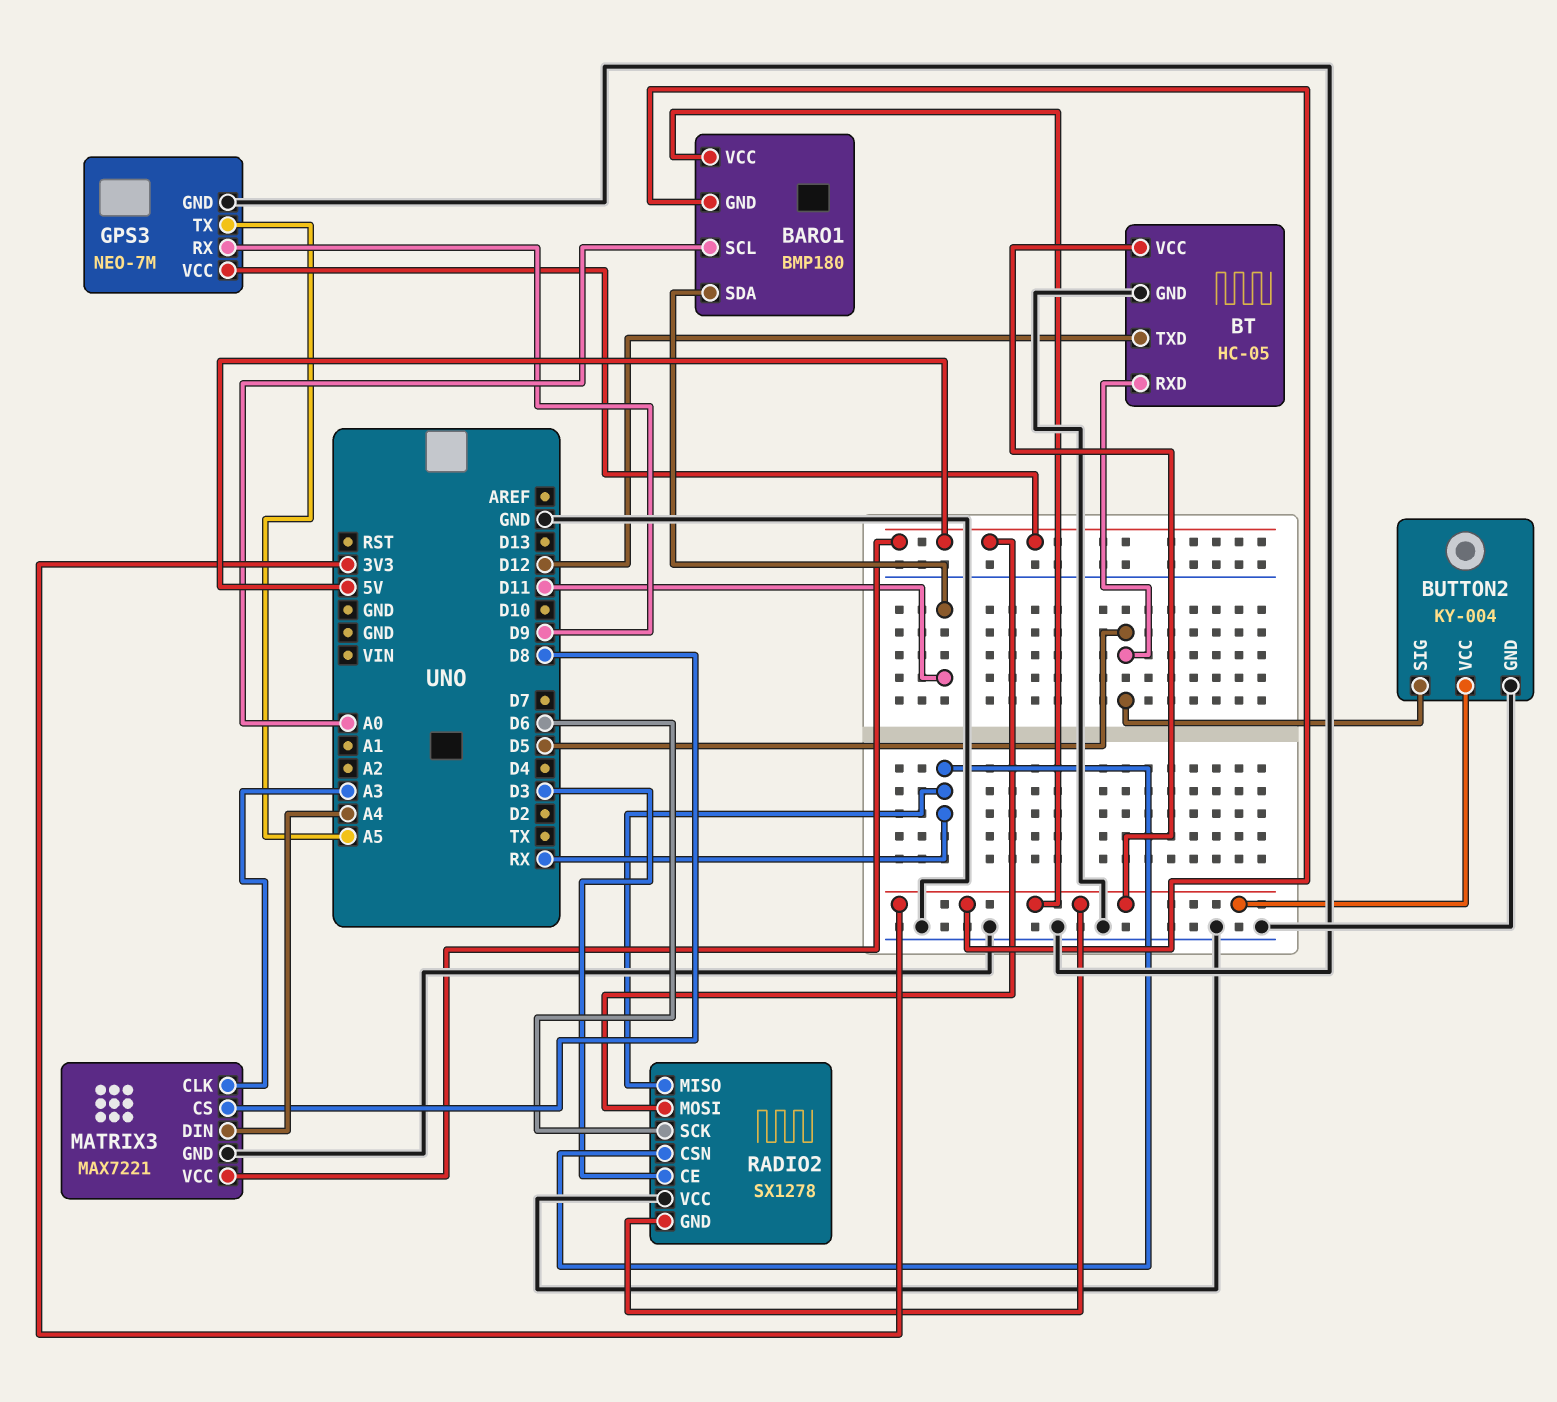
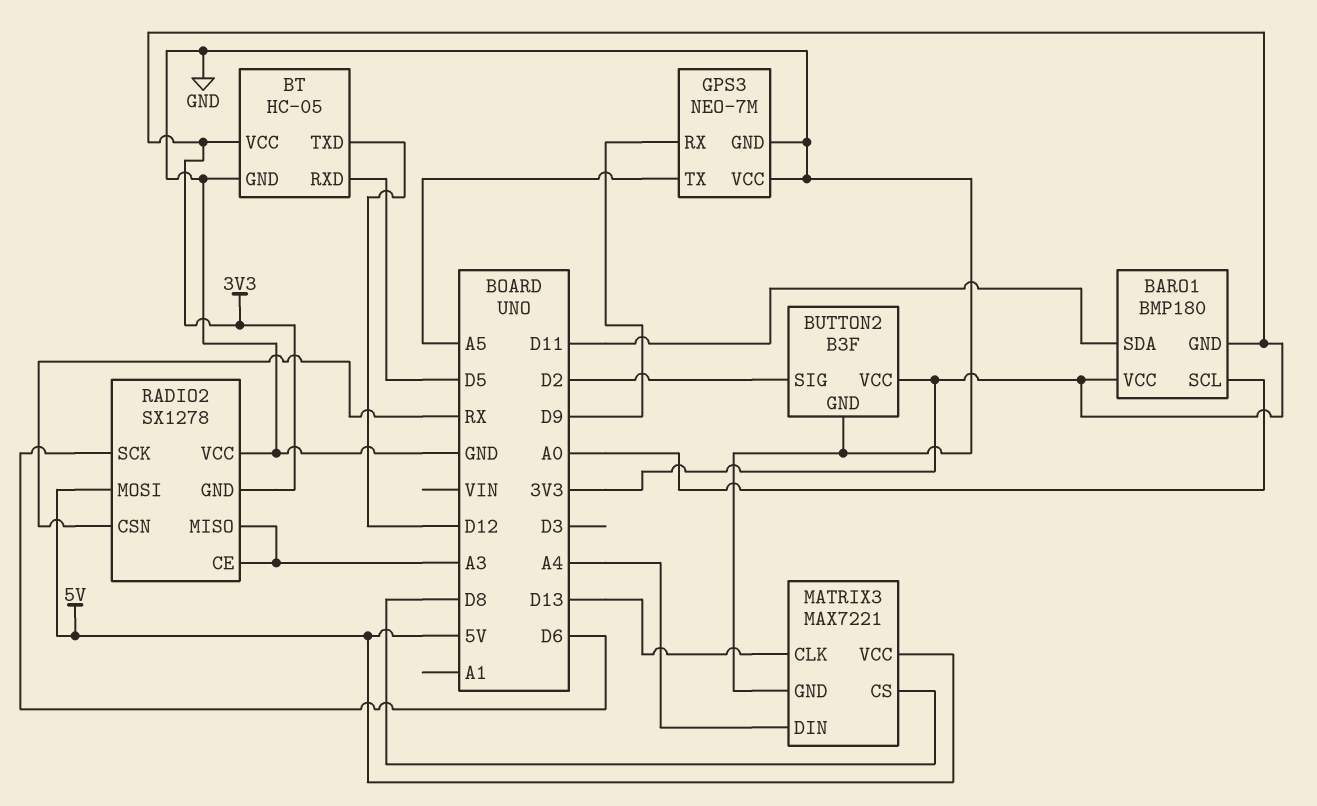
BUTTON2: KY-004 -> B3F
BUTTON2 pin SIG: D5 -> D2
GPS3 pin VCC: 5V -> GND
MATRIX3 pin CLK: A3 -> D13
RADIO2 pin CE: D3 -> A3
RADIO2 pin MISO: RX -> A3

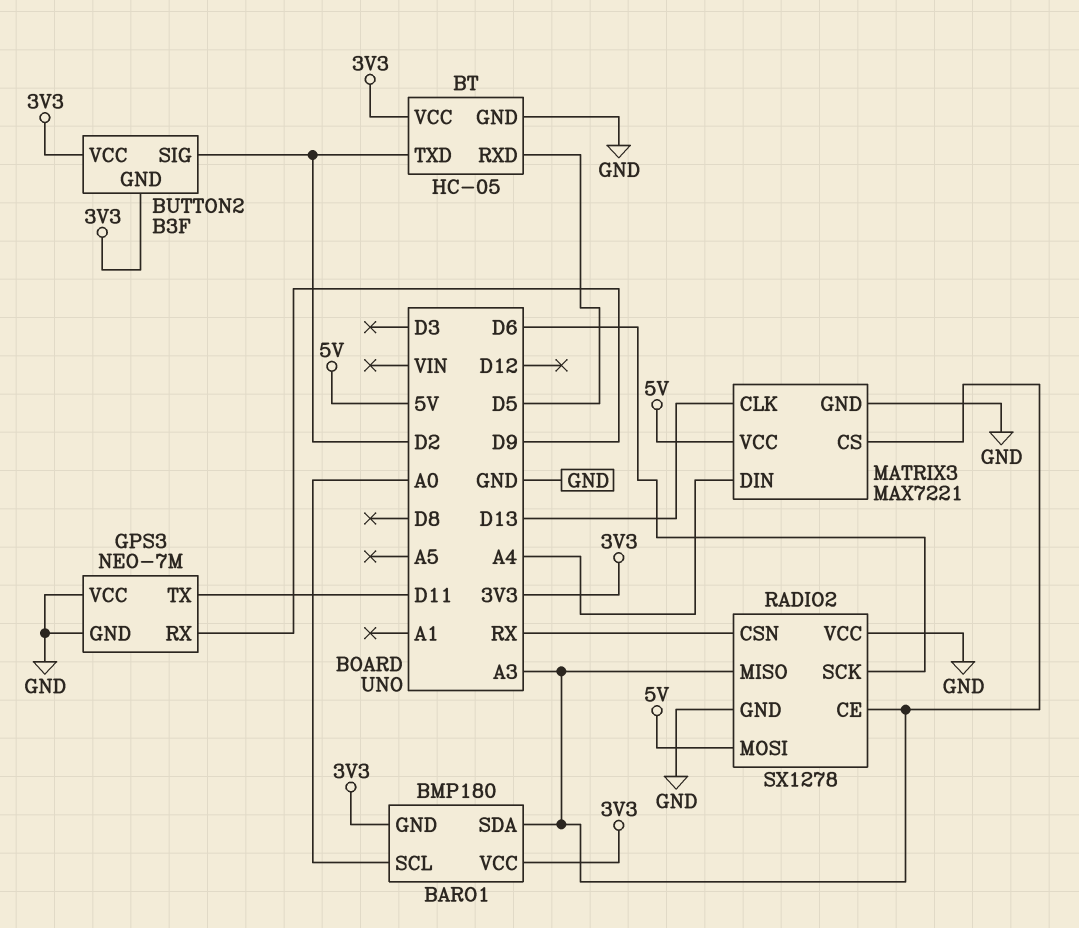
BARO1 pin SDA: D11 -> A3
BT pin TXD: D12 -> D2
BUTTON2 pin GND: GND -> 3V3
GPS3 pin TX: A5 -> D11
MATRIX3 pin CS: D8 -> A3
RADIO2 pin GND: 3V3 -> GND

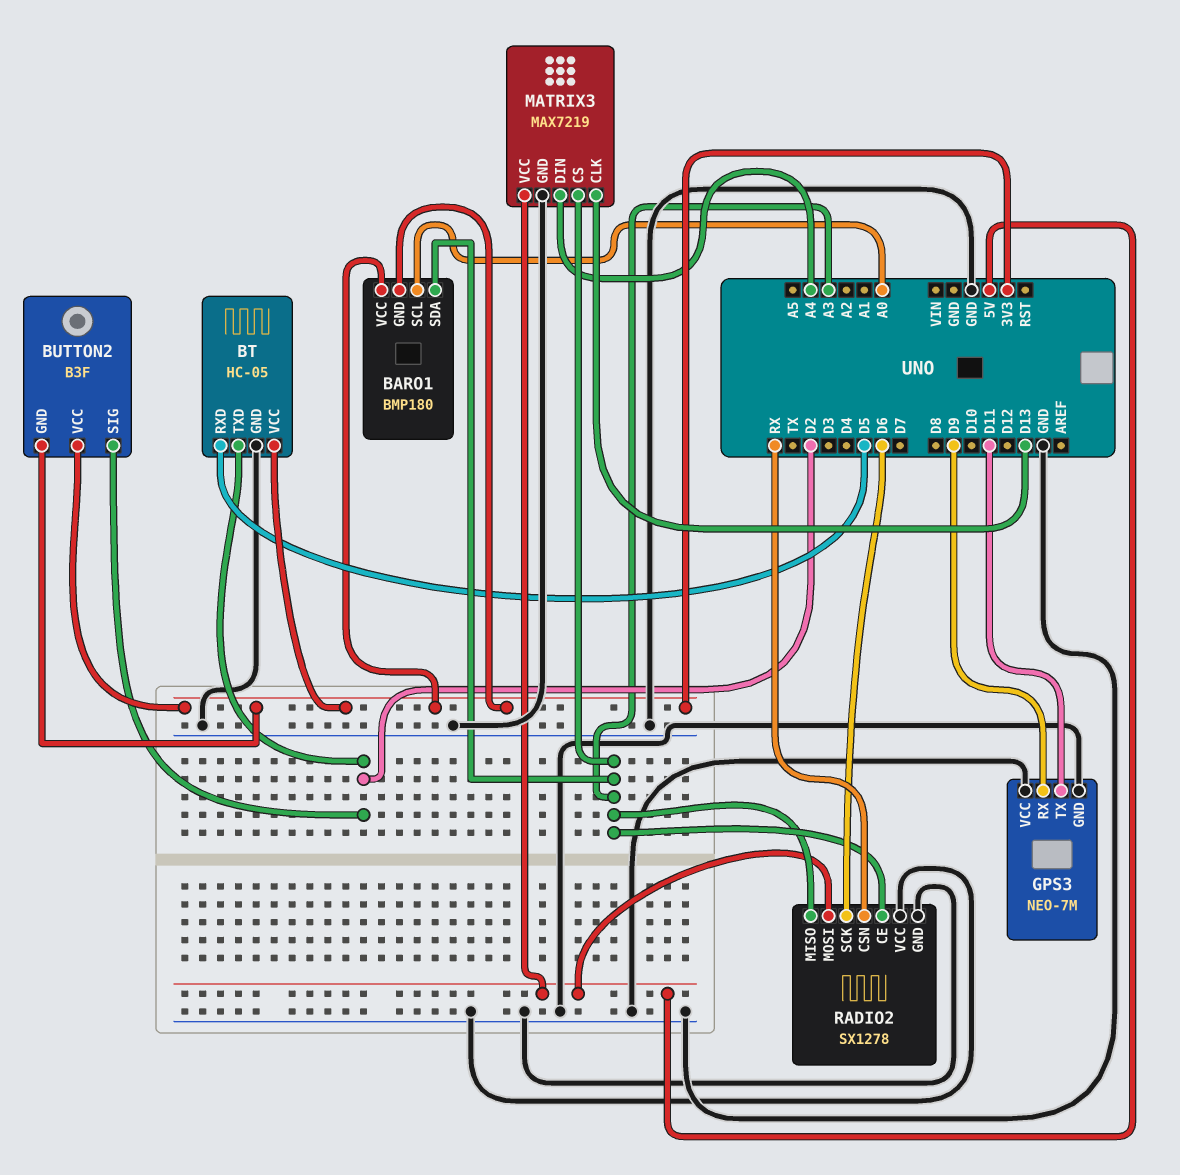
MATRIX3: MAX7221 -> MAX7219

